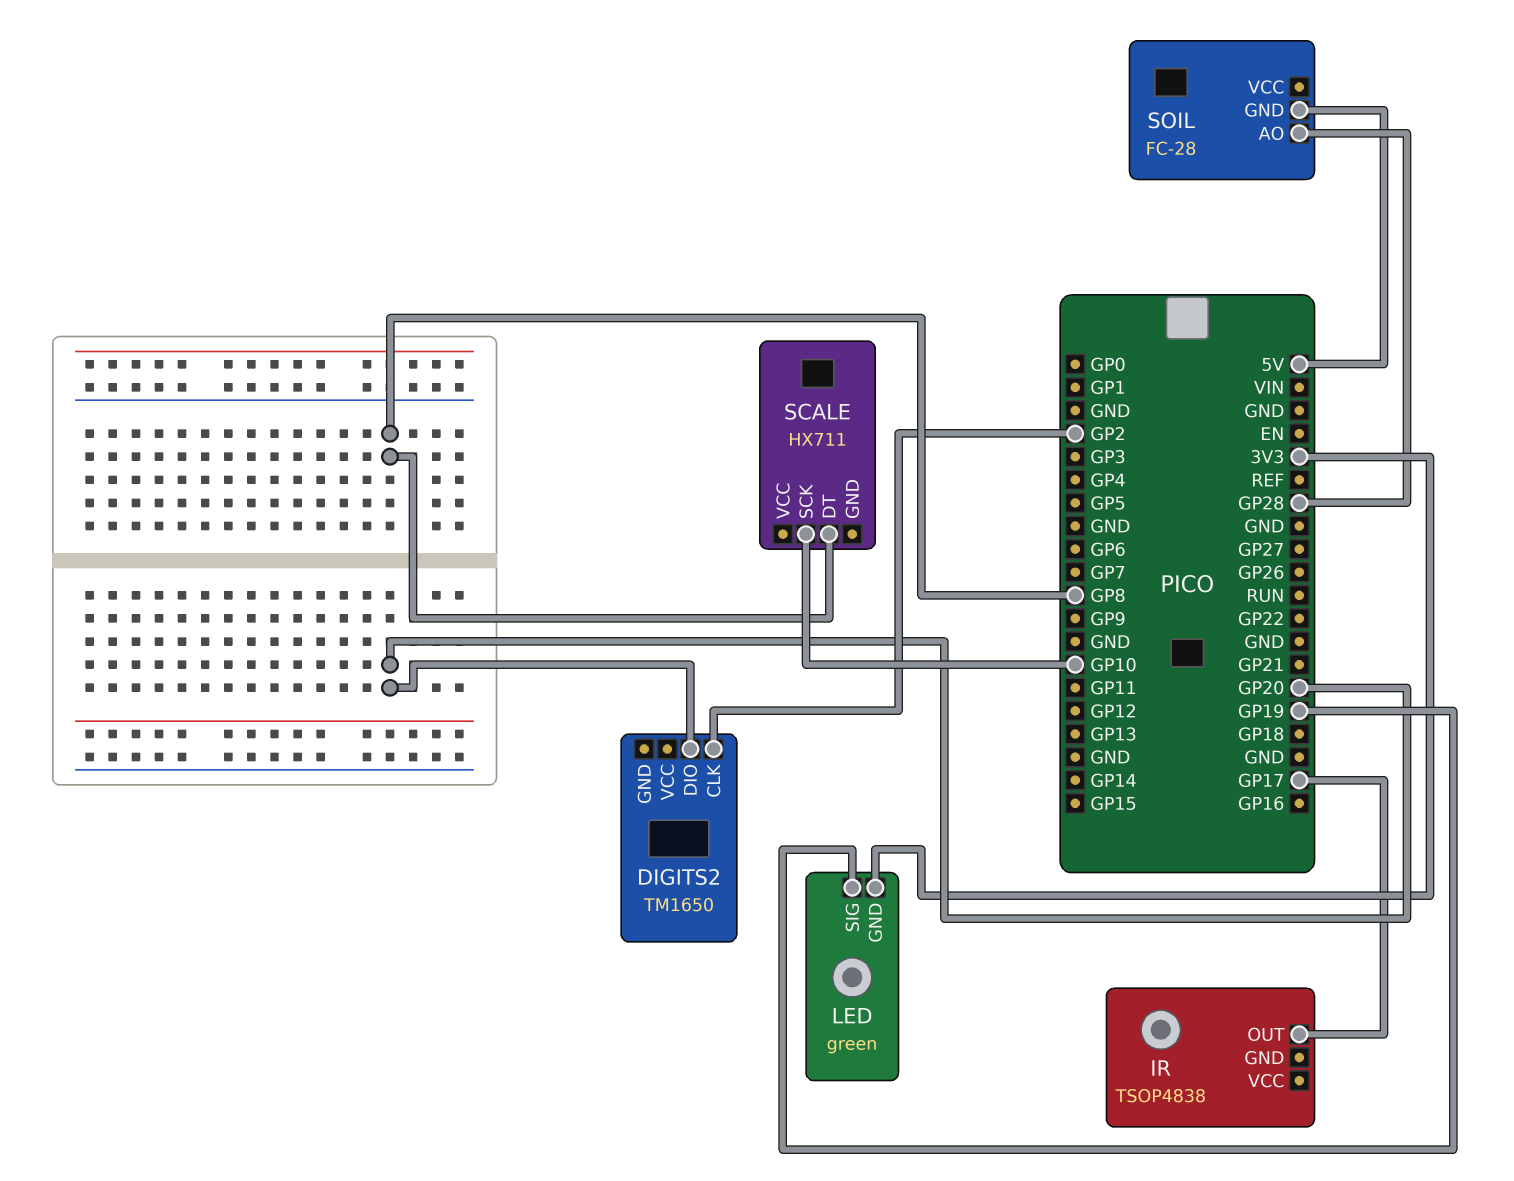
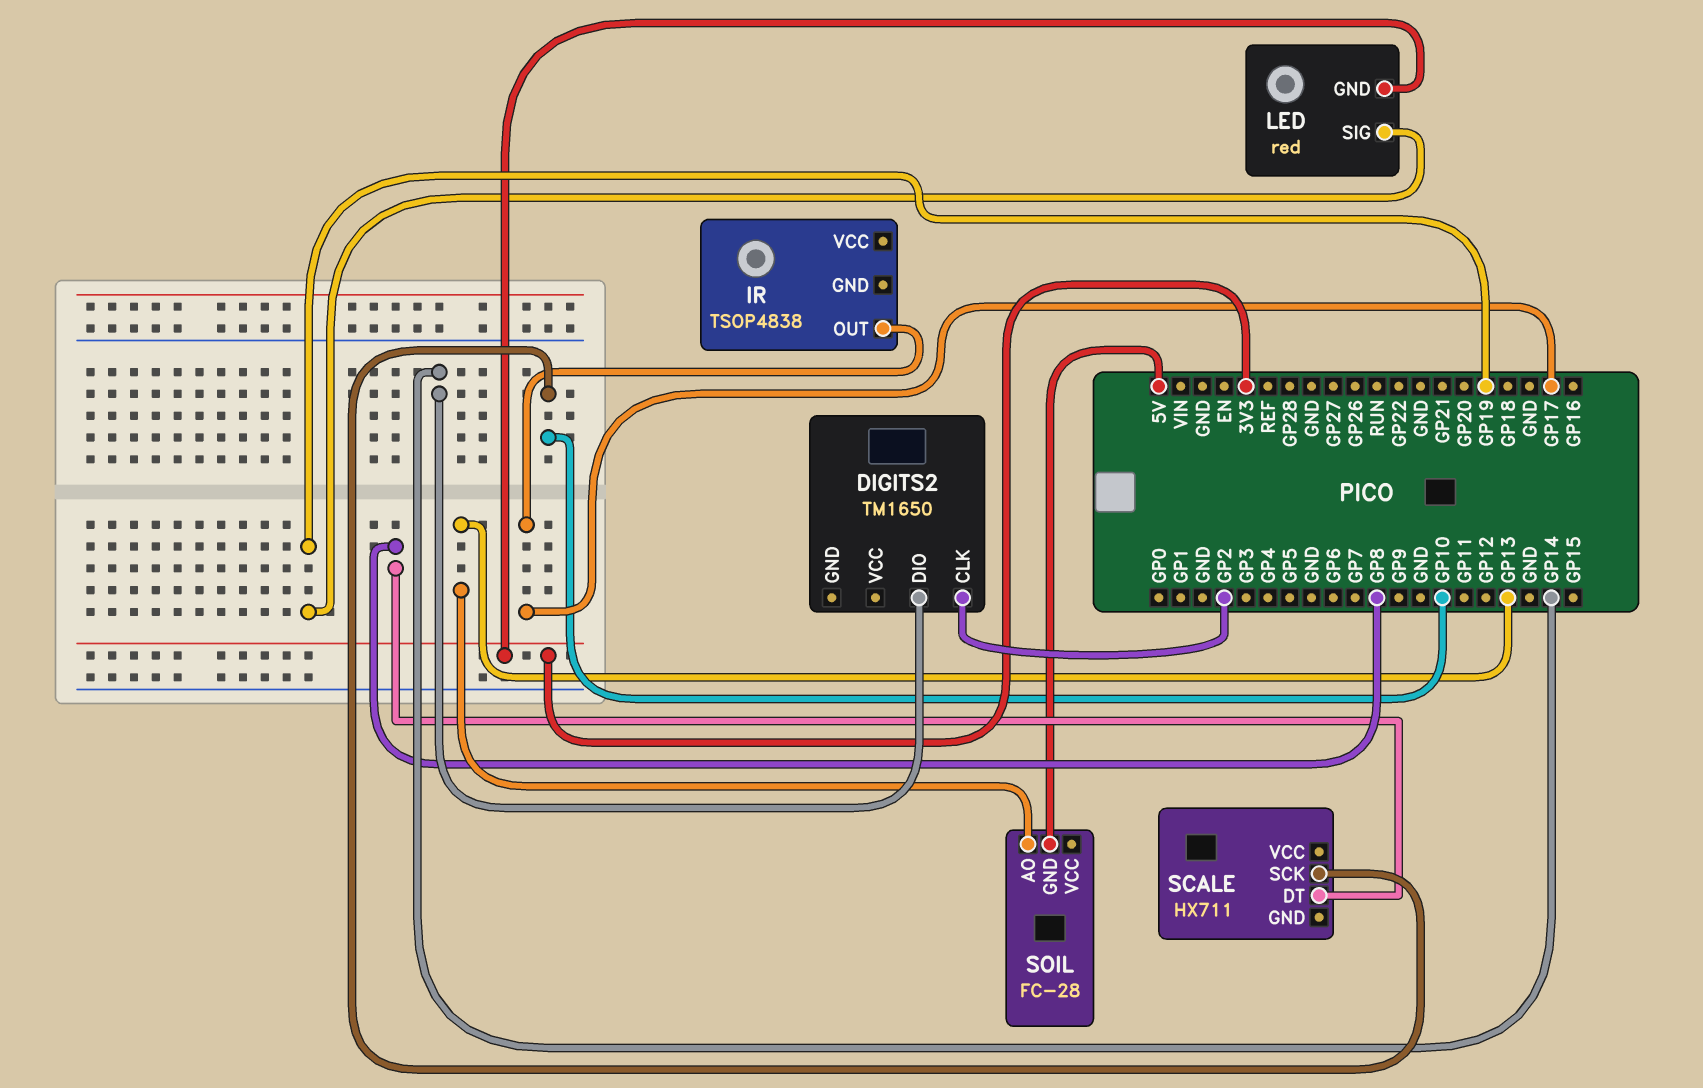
DIGITS2 pin DIO: GP20 -> GP14
LED: green -> red
SOIL pin AO: GP28 -> GP13

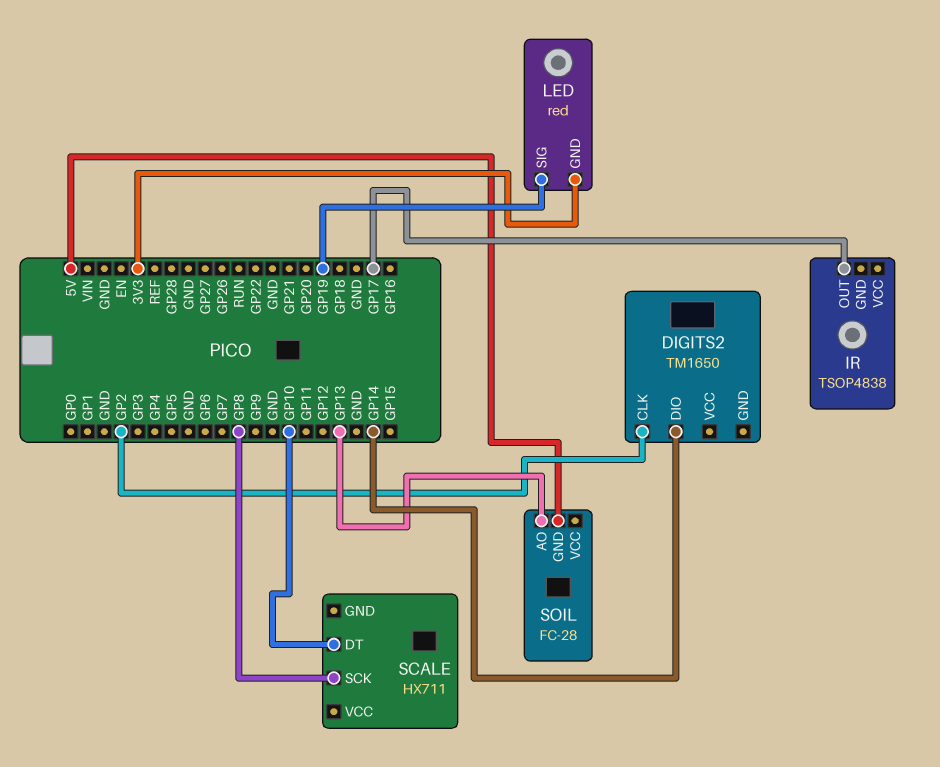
SCALE pin DT: GP8 -> GP10
SCALE pin SCK: GP10 -> GP8

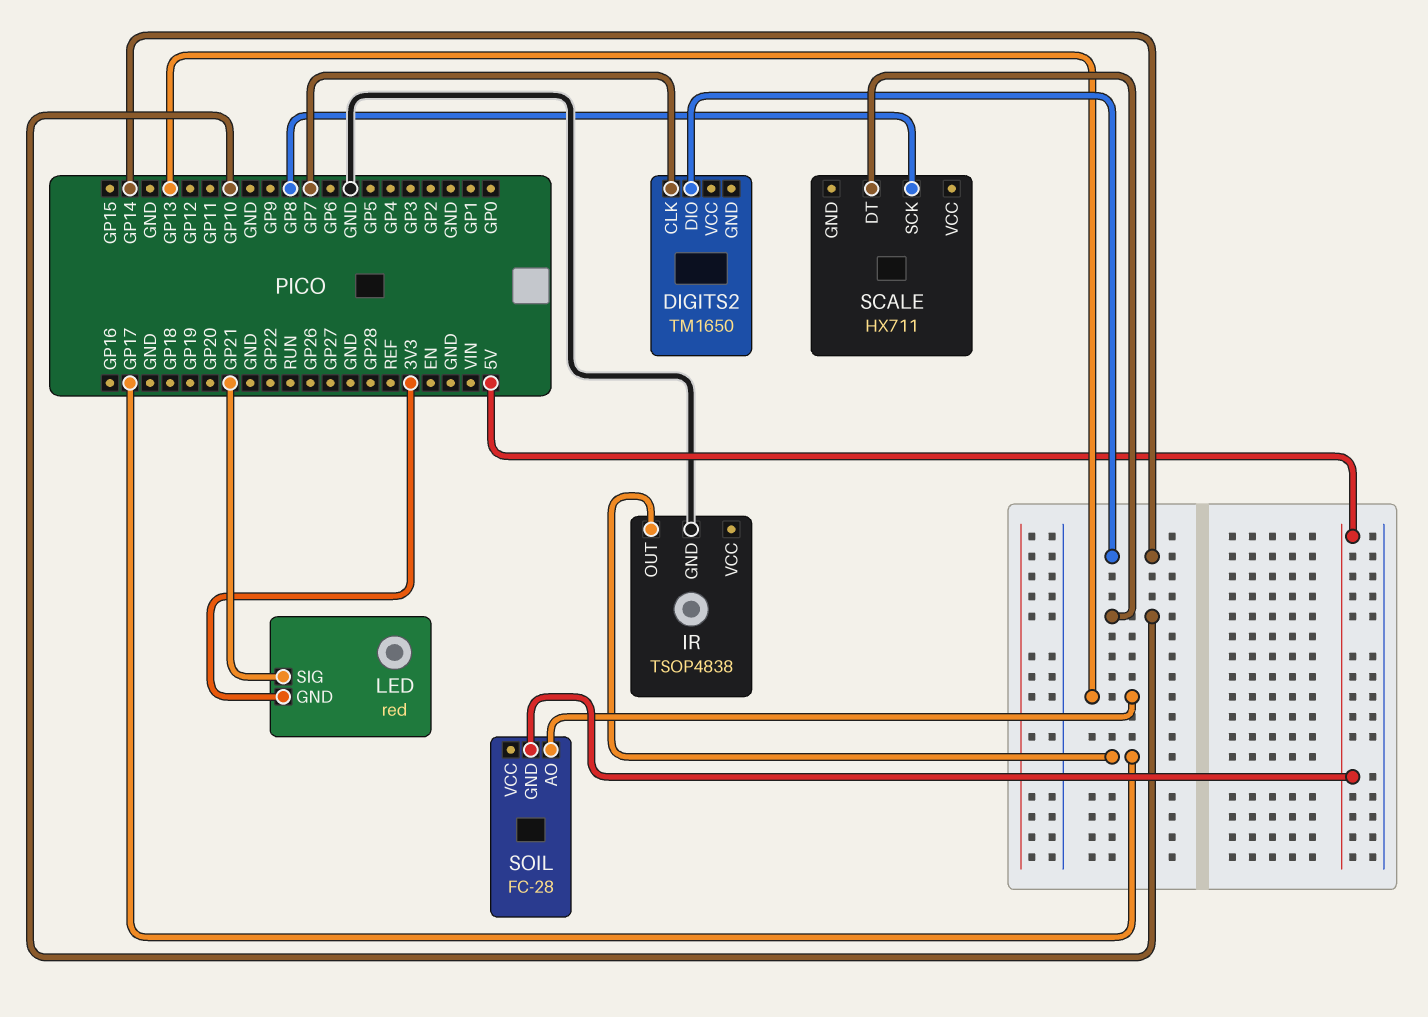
DIGITS2 pin CLK: GP2 -> GP7
IR pin GND: none -> GND
LED pin SIG: GP19 -> GP21

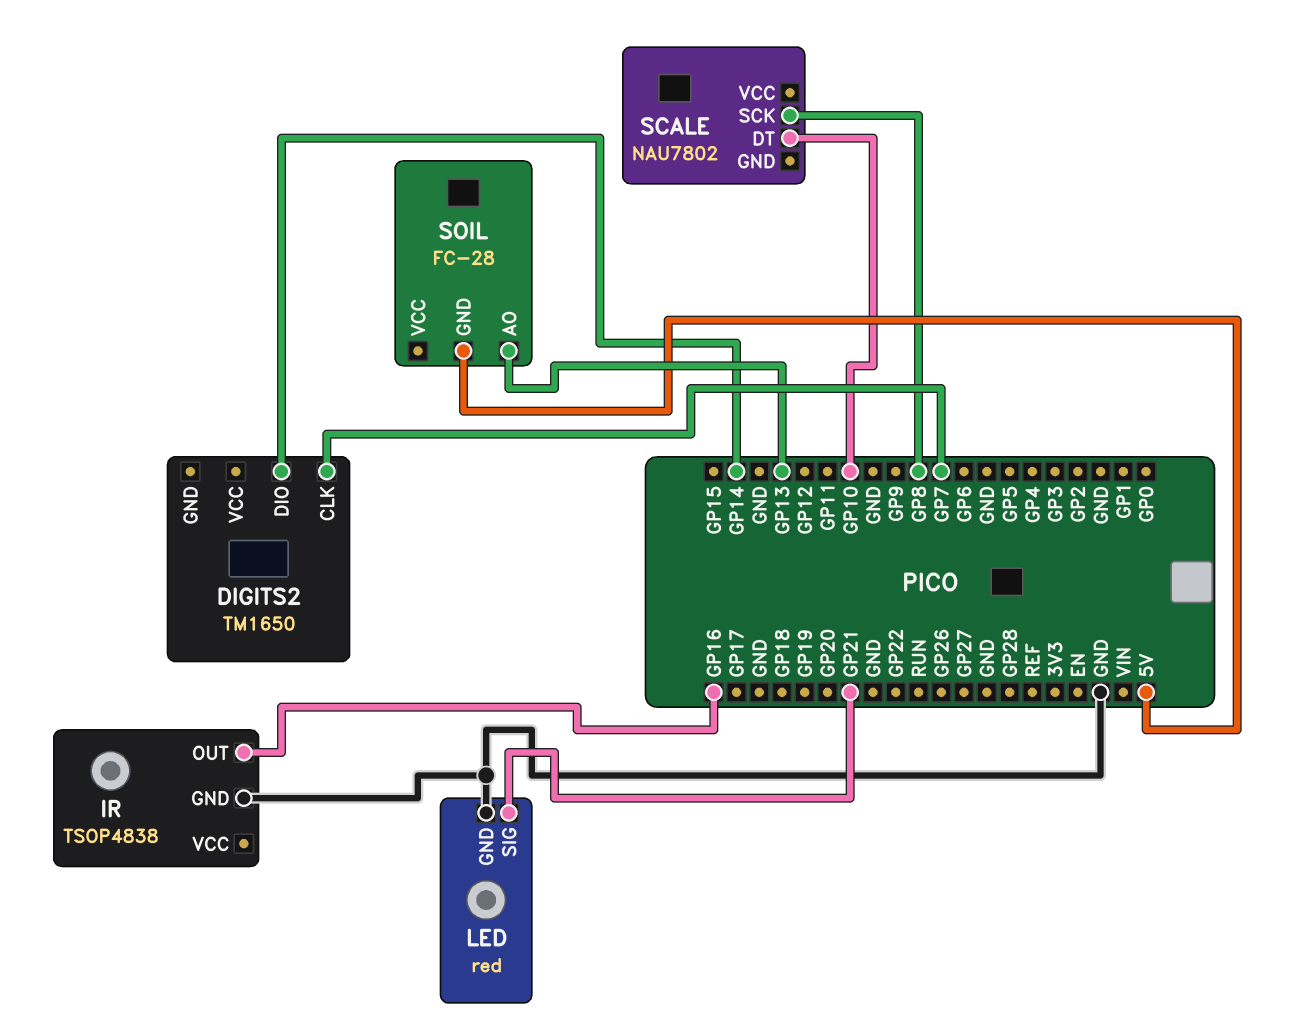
IR pin OUT: GP17 -> GP16
LED pin GND: 3V3 -> GND
SCALE: HX711 -> NAU7802

